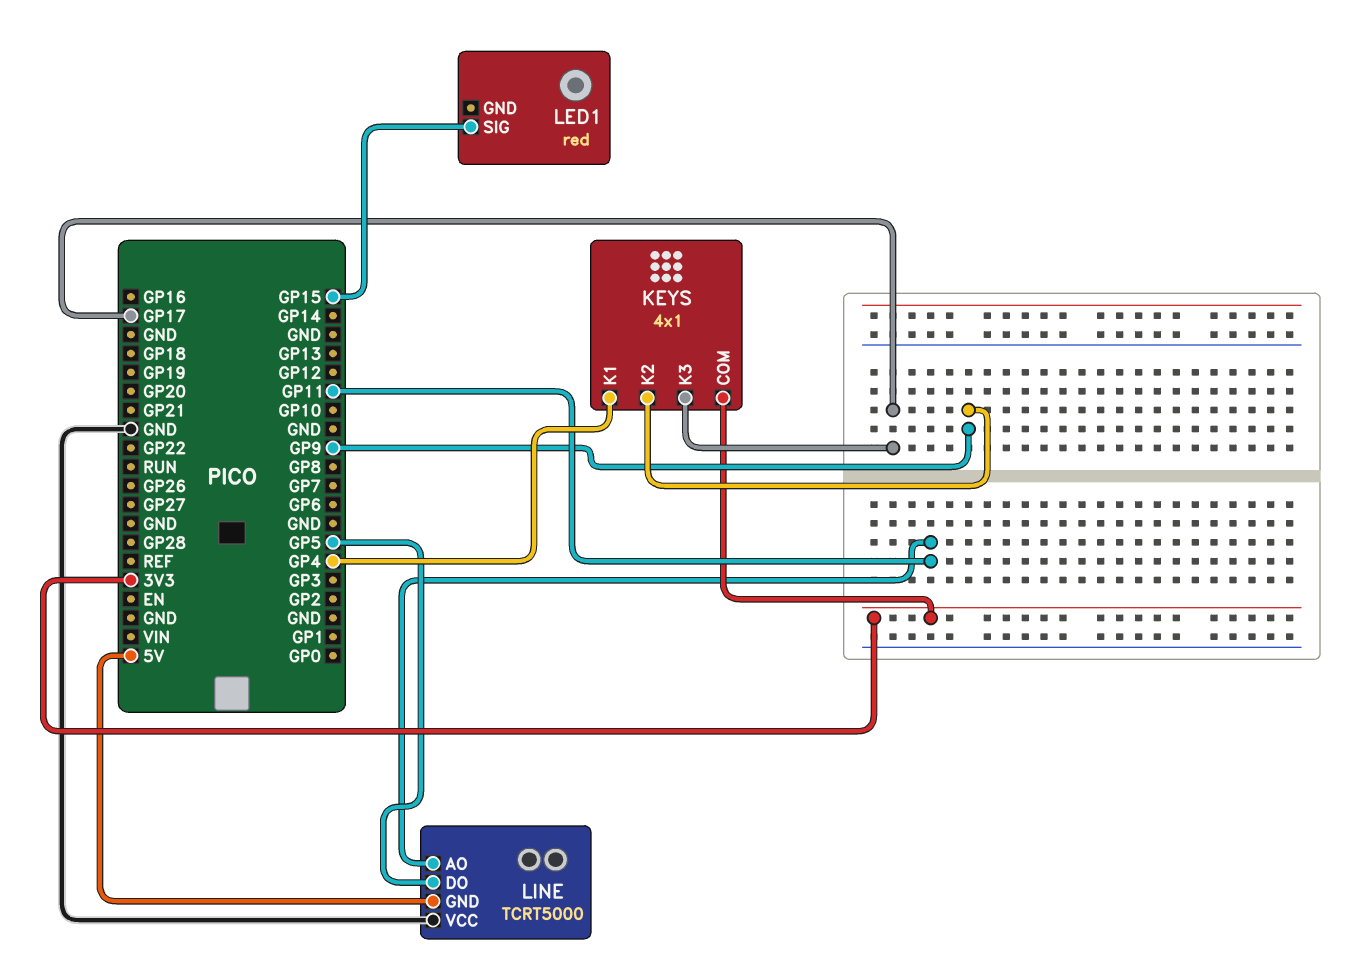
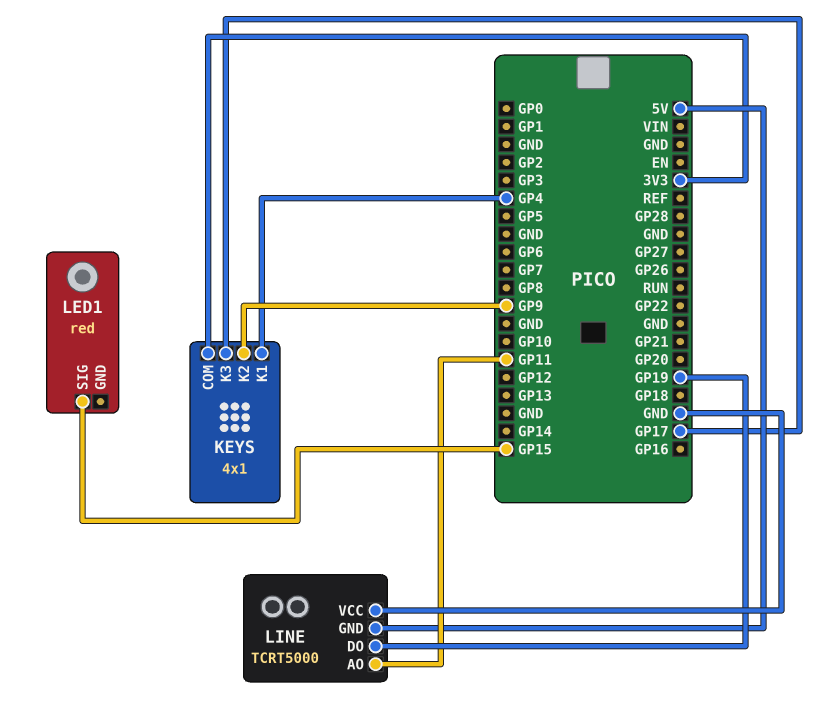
LINE pin DO: GP5 -> GP19

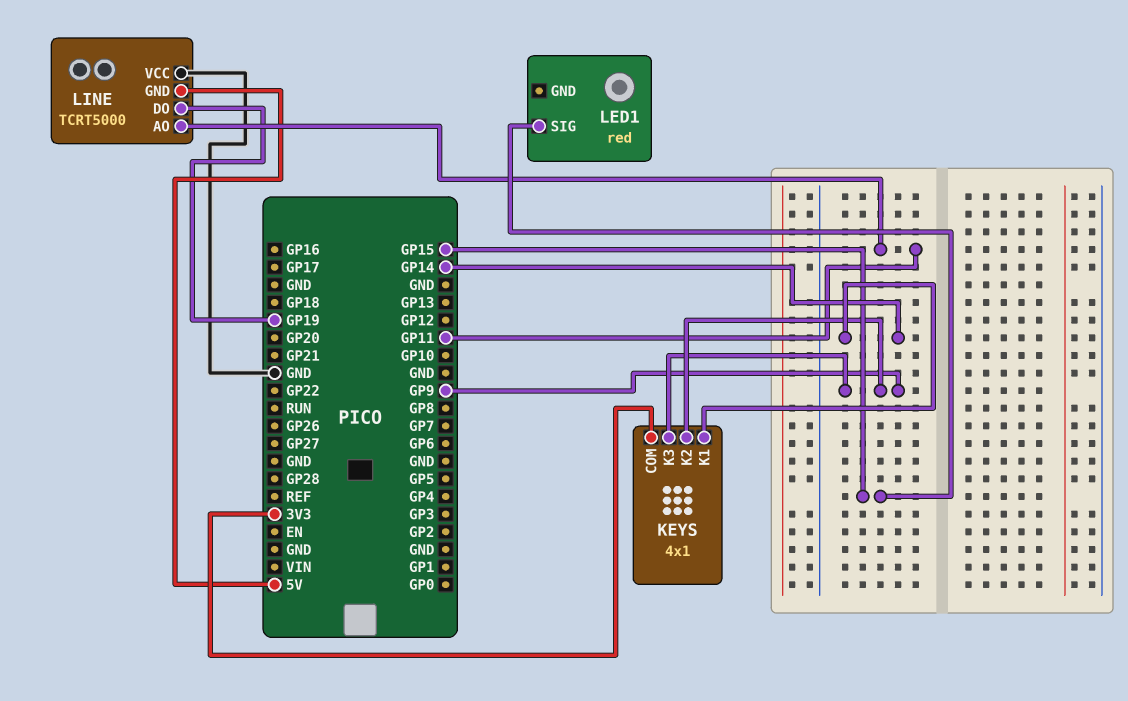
KEYS pin K1: GP4 -> GP14
KEYS pin K3: GP17 -> GP9

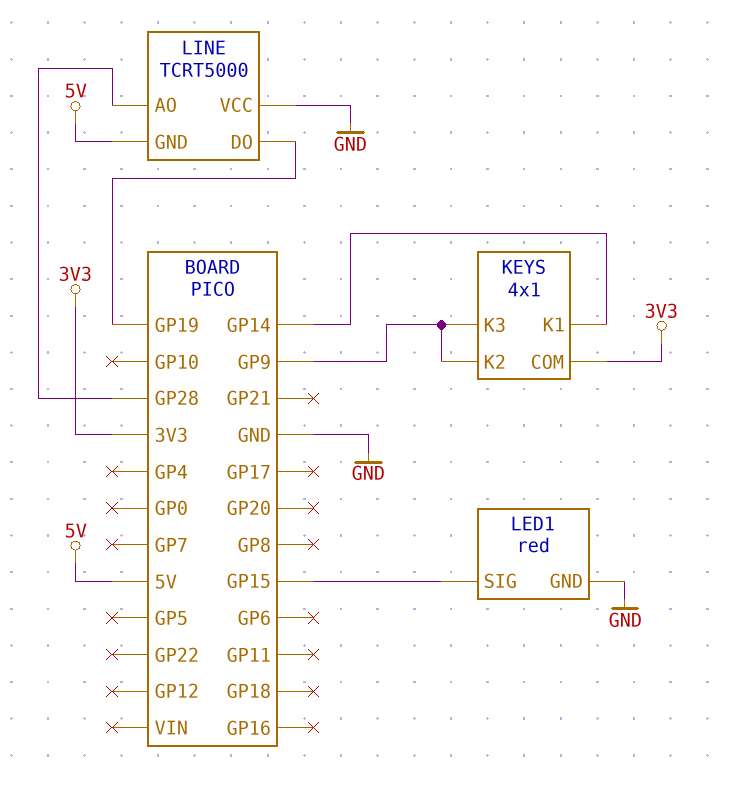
LED1 pin GND: none -> GND
LINE pin AO: GP11 -> GP28

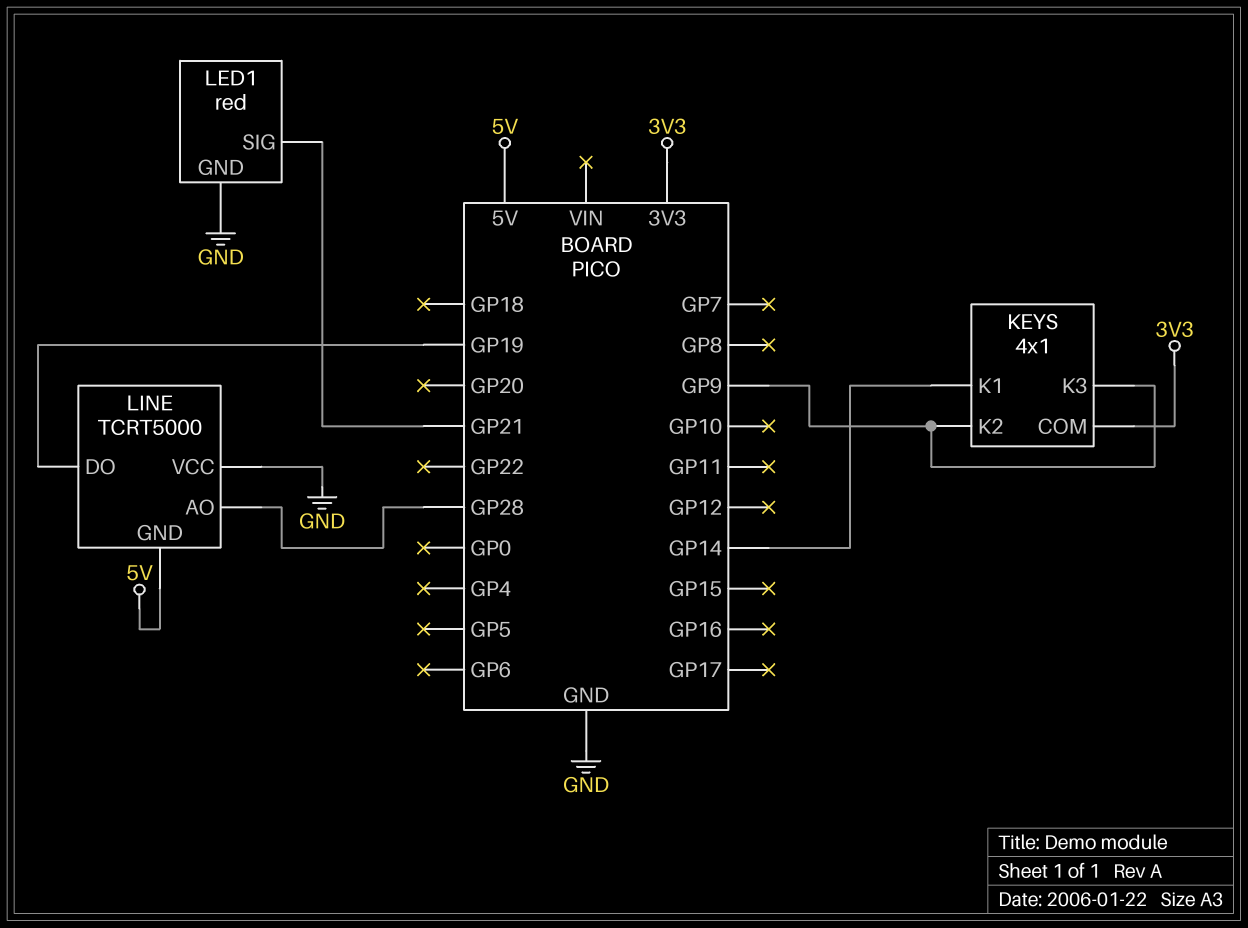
LED1 pin SIG: GP15 -> GP21

